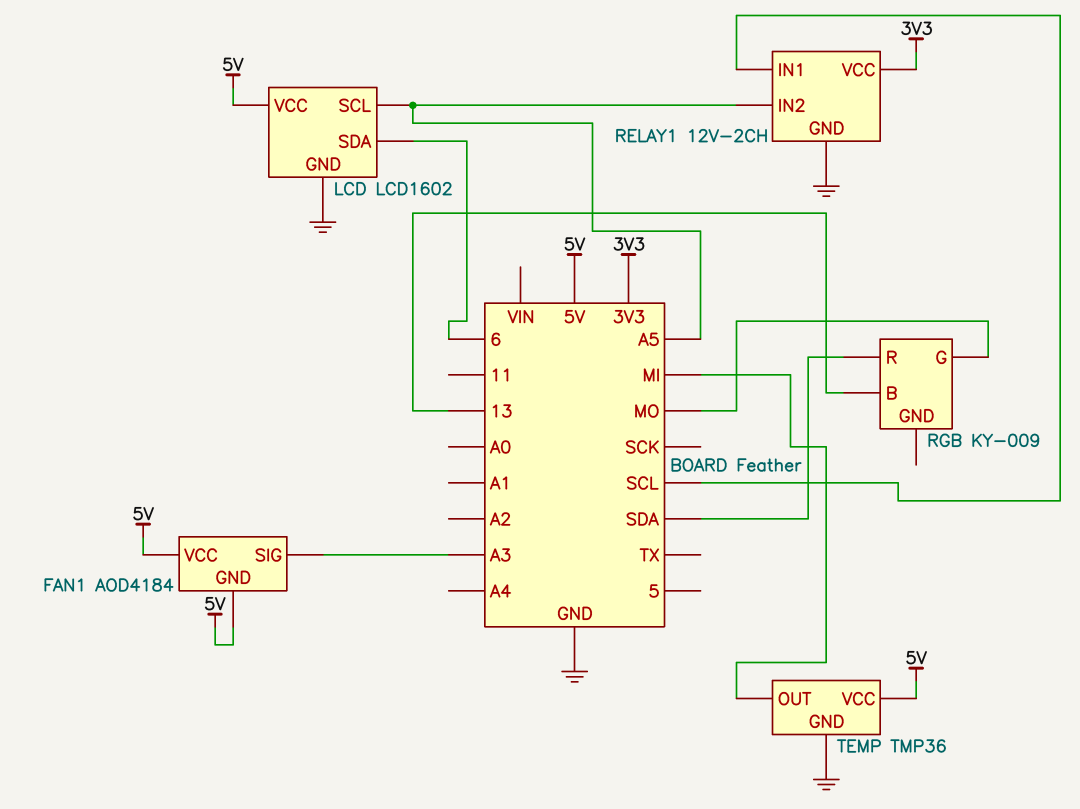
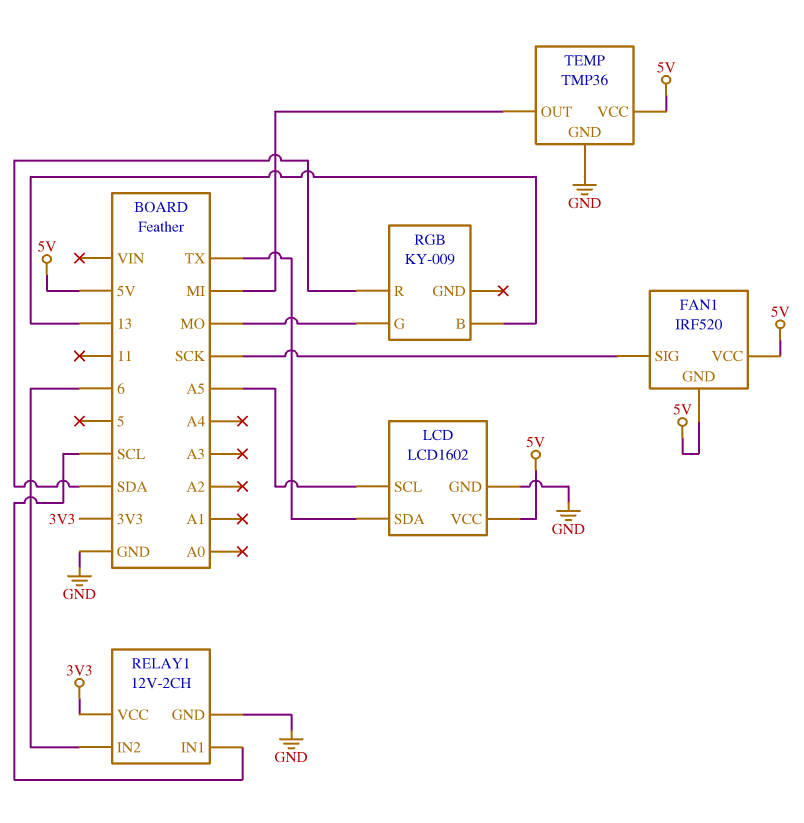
FAN1: AOD4184 -> IRF520
FAN1 pin SIG: A3 -> SCK
LCD pin SDA: 6 -> TX
RELAY1 pin IN2: A5 -> 6

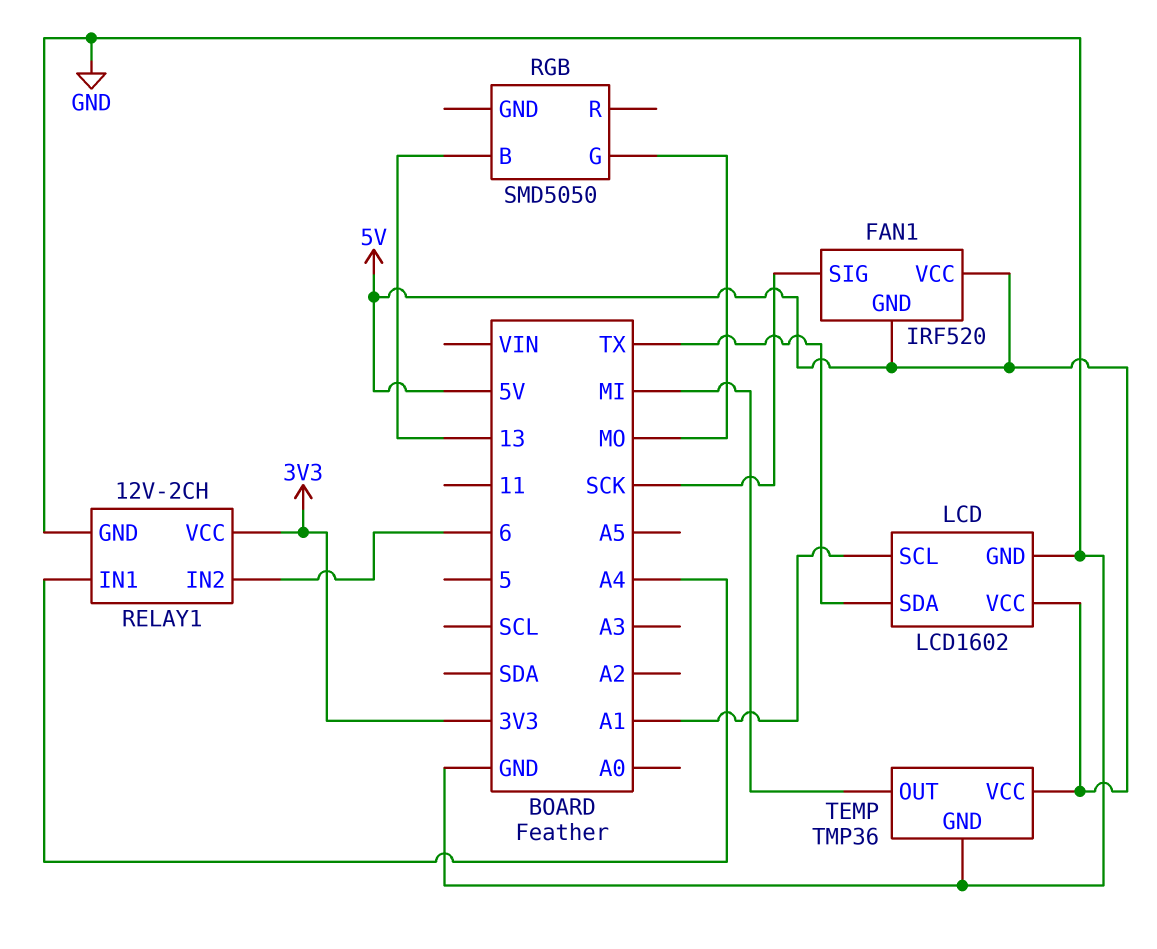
LCD pin SCL: A5 -> A1
RELAY1 pin IN1: SCL -> A4
RGB: KY-009 -> SMD5050
RGB pin R: SDA -> none

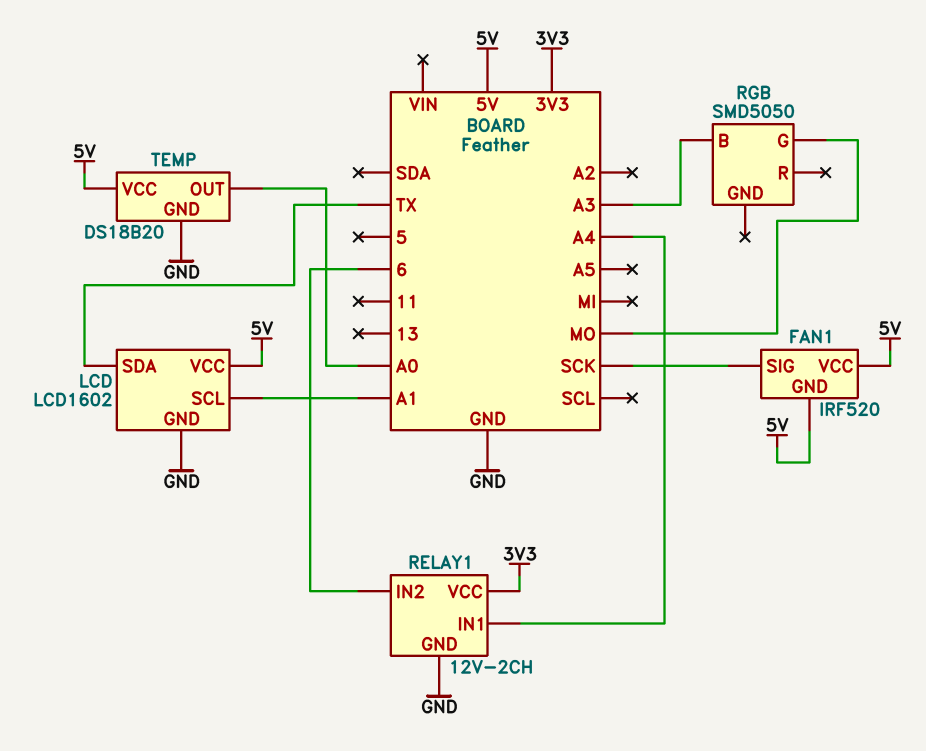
RGB pin B: 13 -> A3
TEMP: TMP36 -> DS18B20
TEMP pin OUT: MI -> A0

